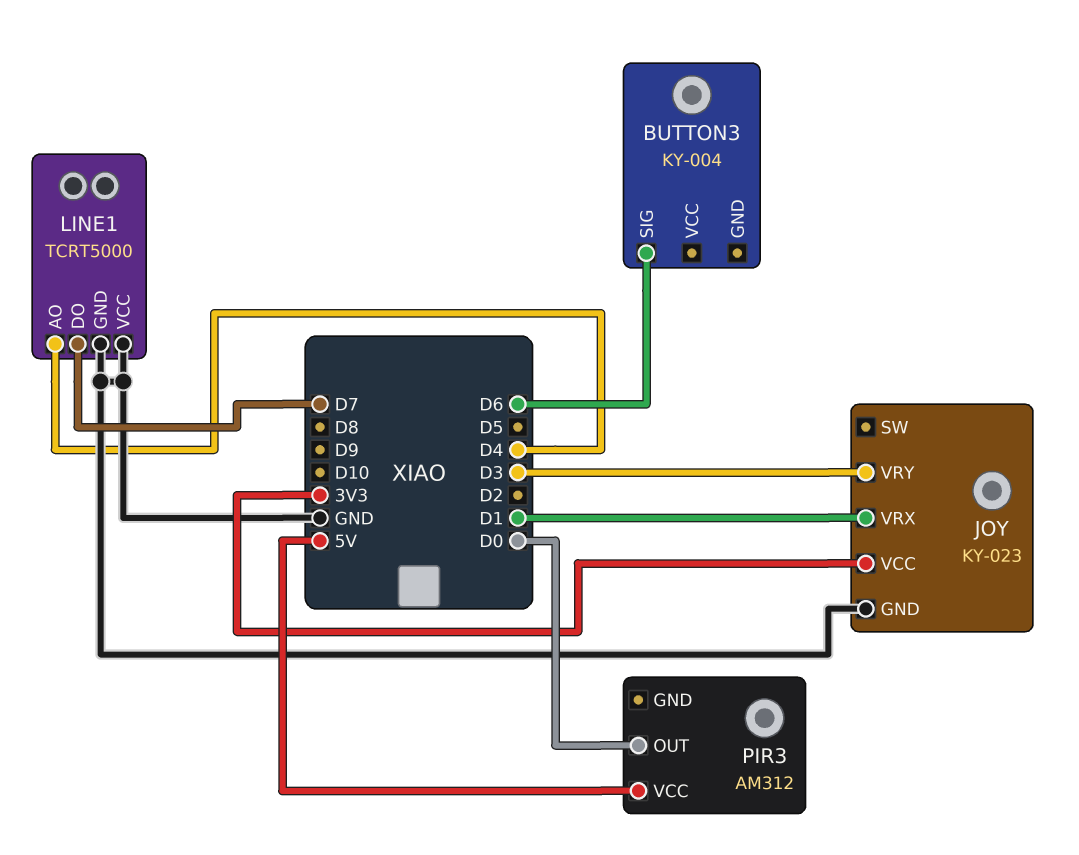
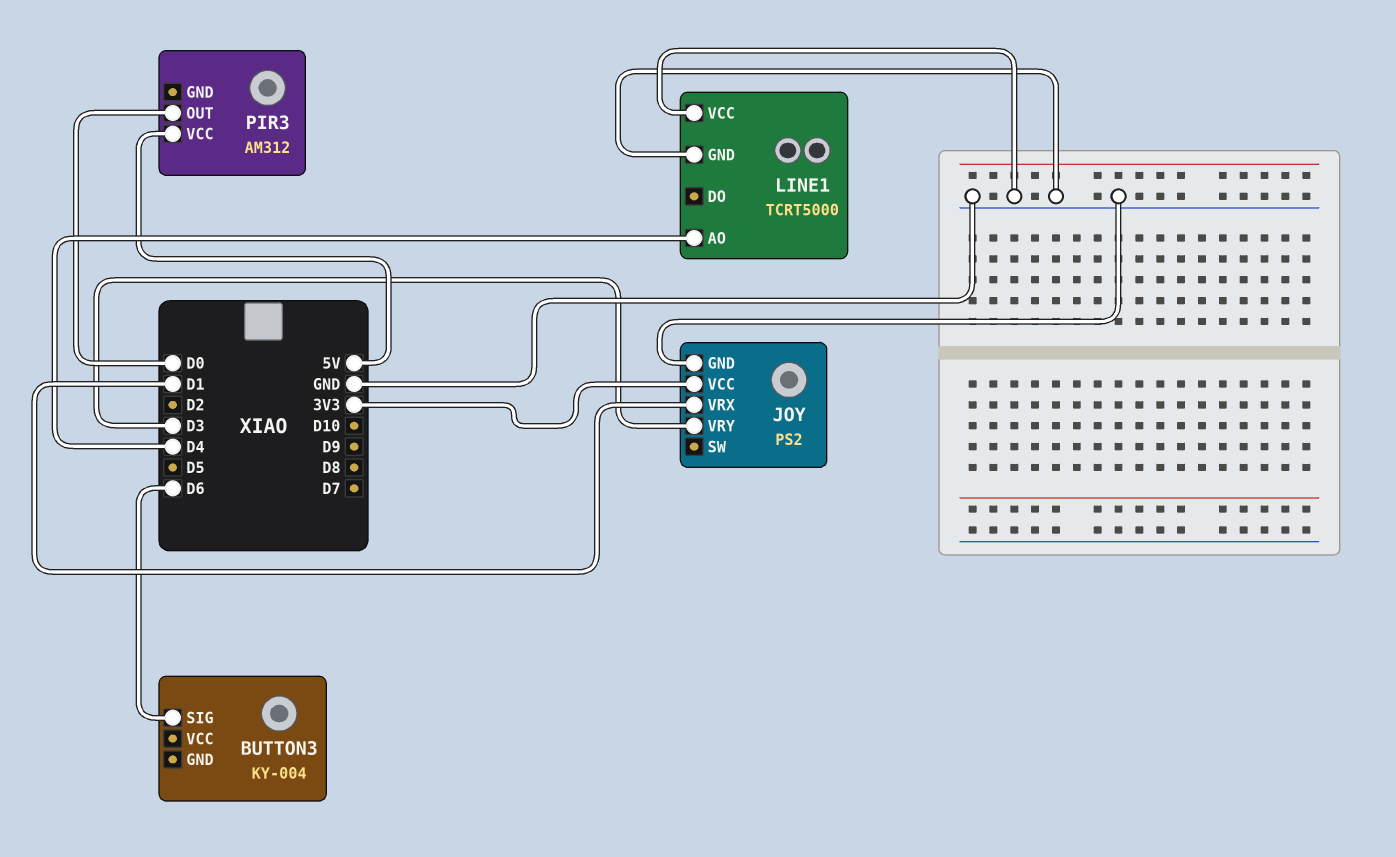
JOY: KY-023 -> PS2
LINE1 pin DO: D7 -> none

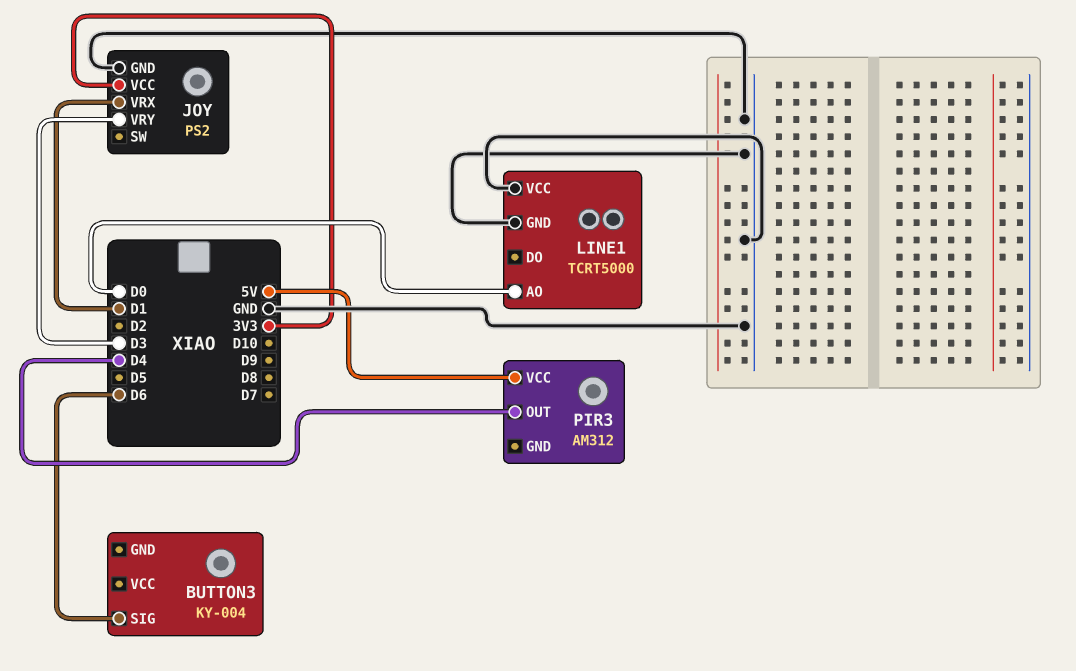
LINE1 pin AO: D4 -> D0
PIR3 pin OUT: D0 -> D4

